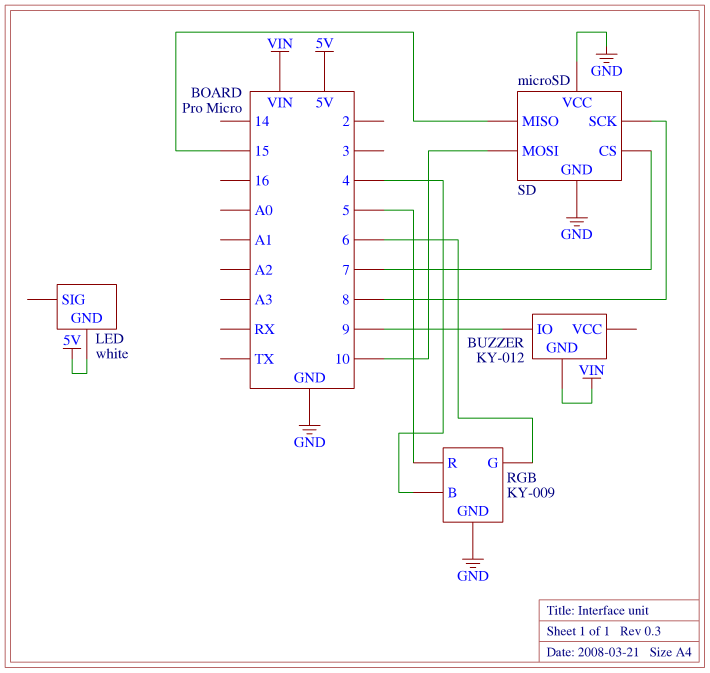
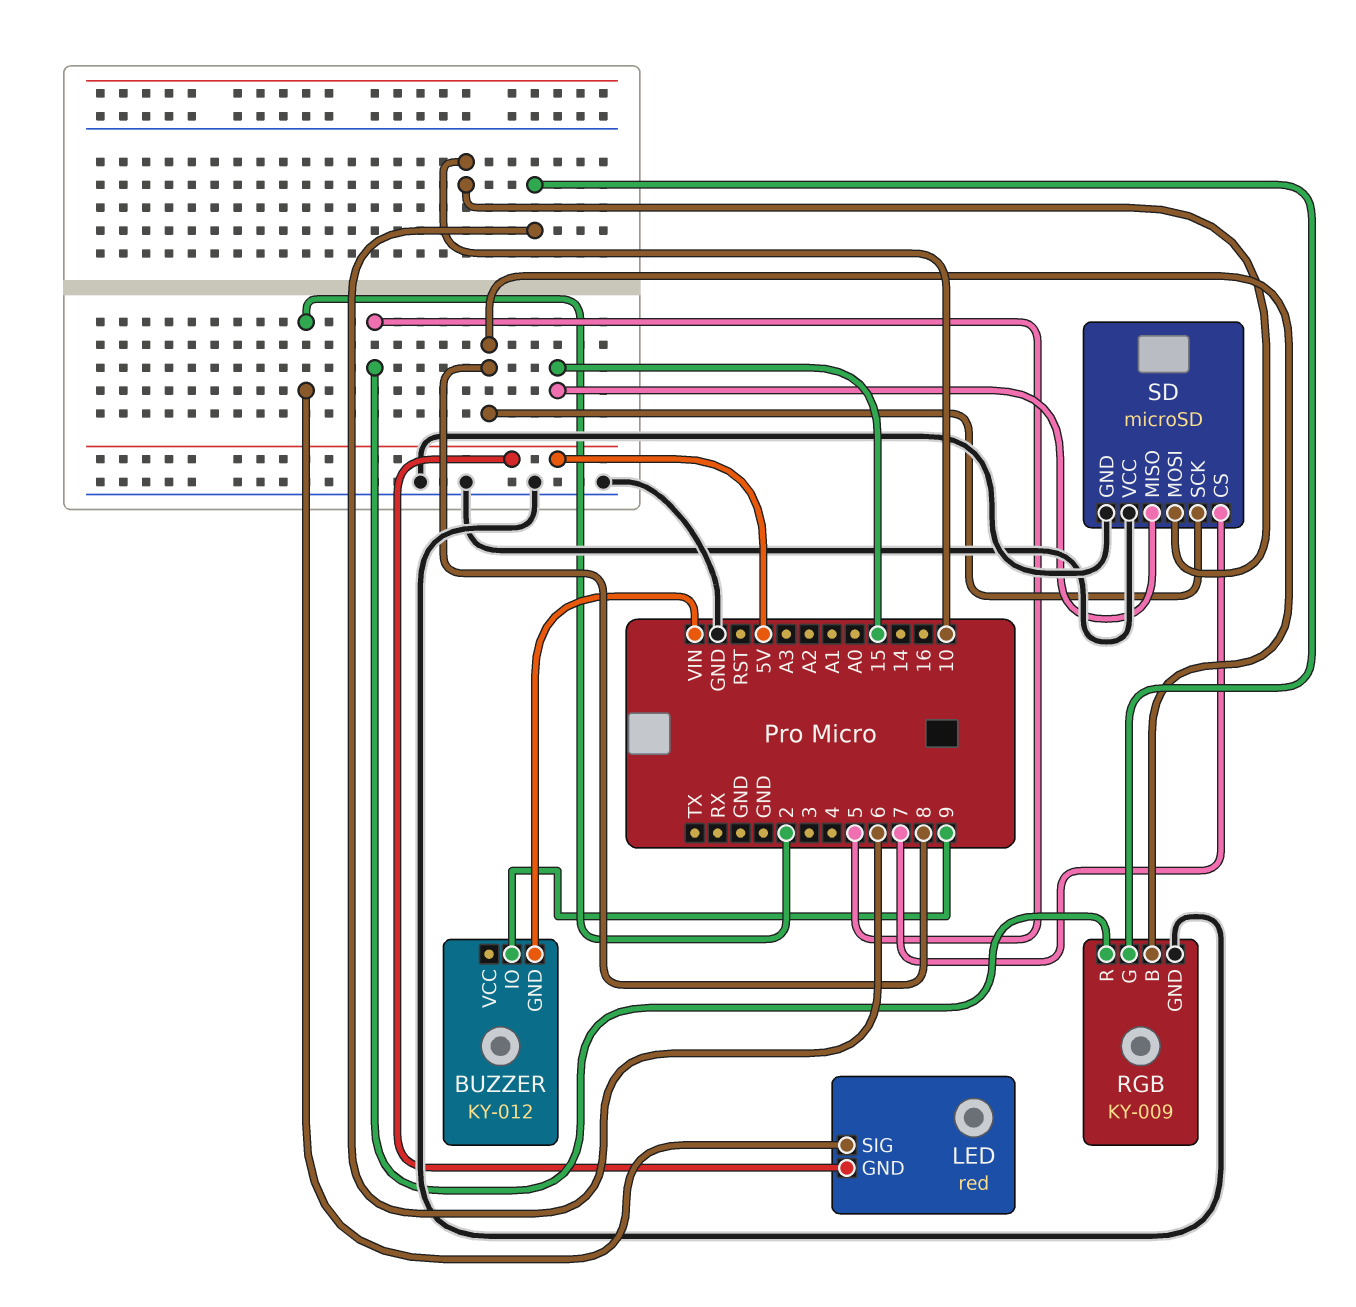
LED: white -> red
LED pin SIG: none -> 2
RGB pin B: 4 -> 8

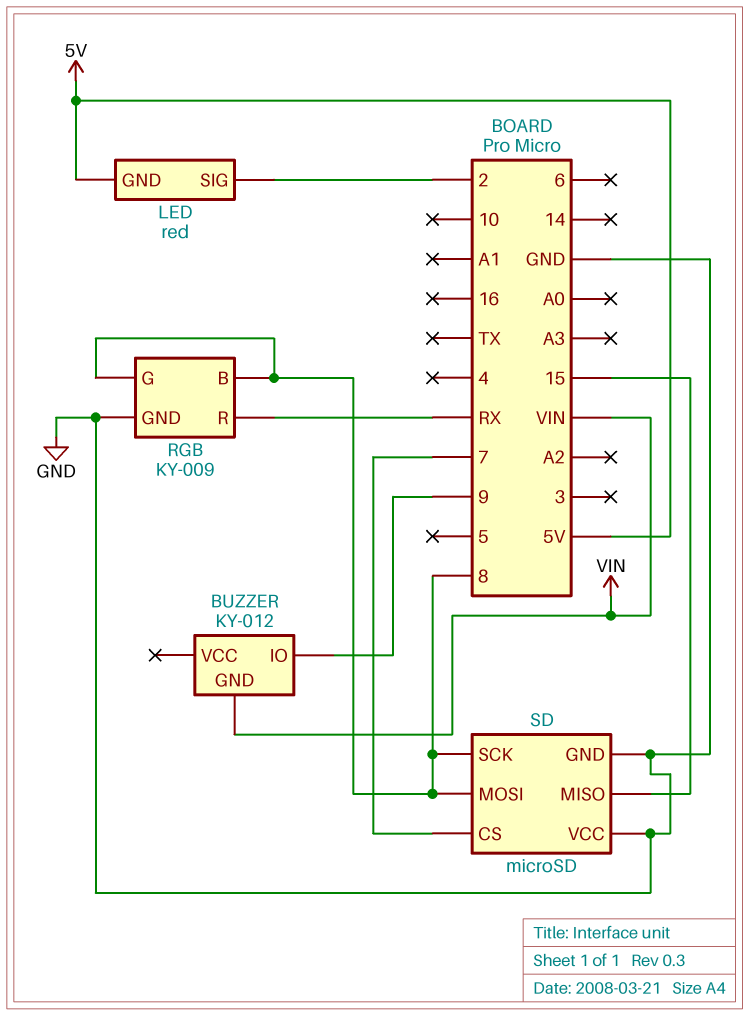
RGB pin G: 6 -> 8
RGB pin R: 5 -> RX
SD pin MOSI: 10 -> 8

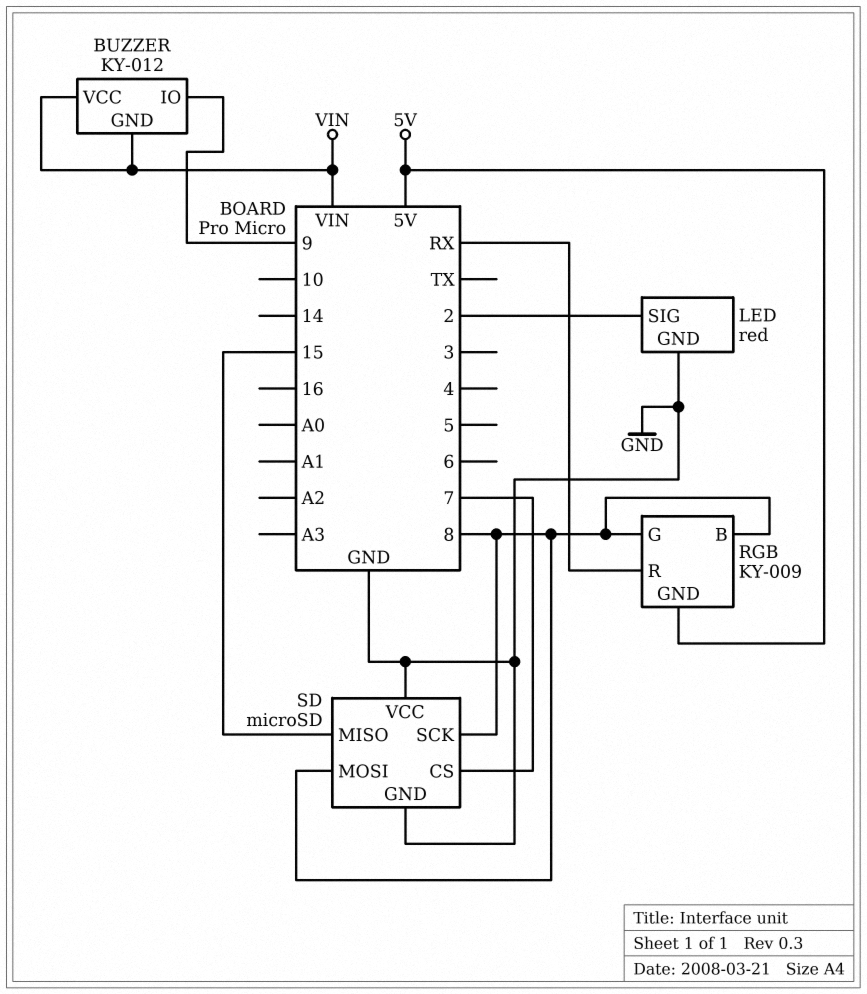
BUZZER pin VCC: none -> VIN
LED pin GND: 5V -> GND
RGB pin GND: GND -> 5V

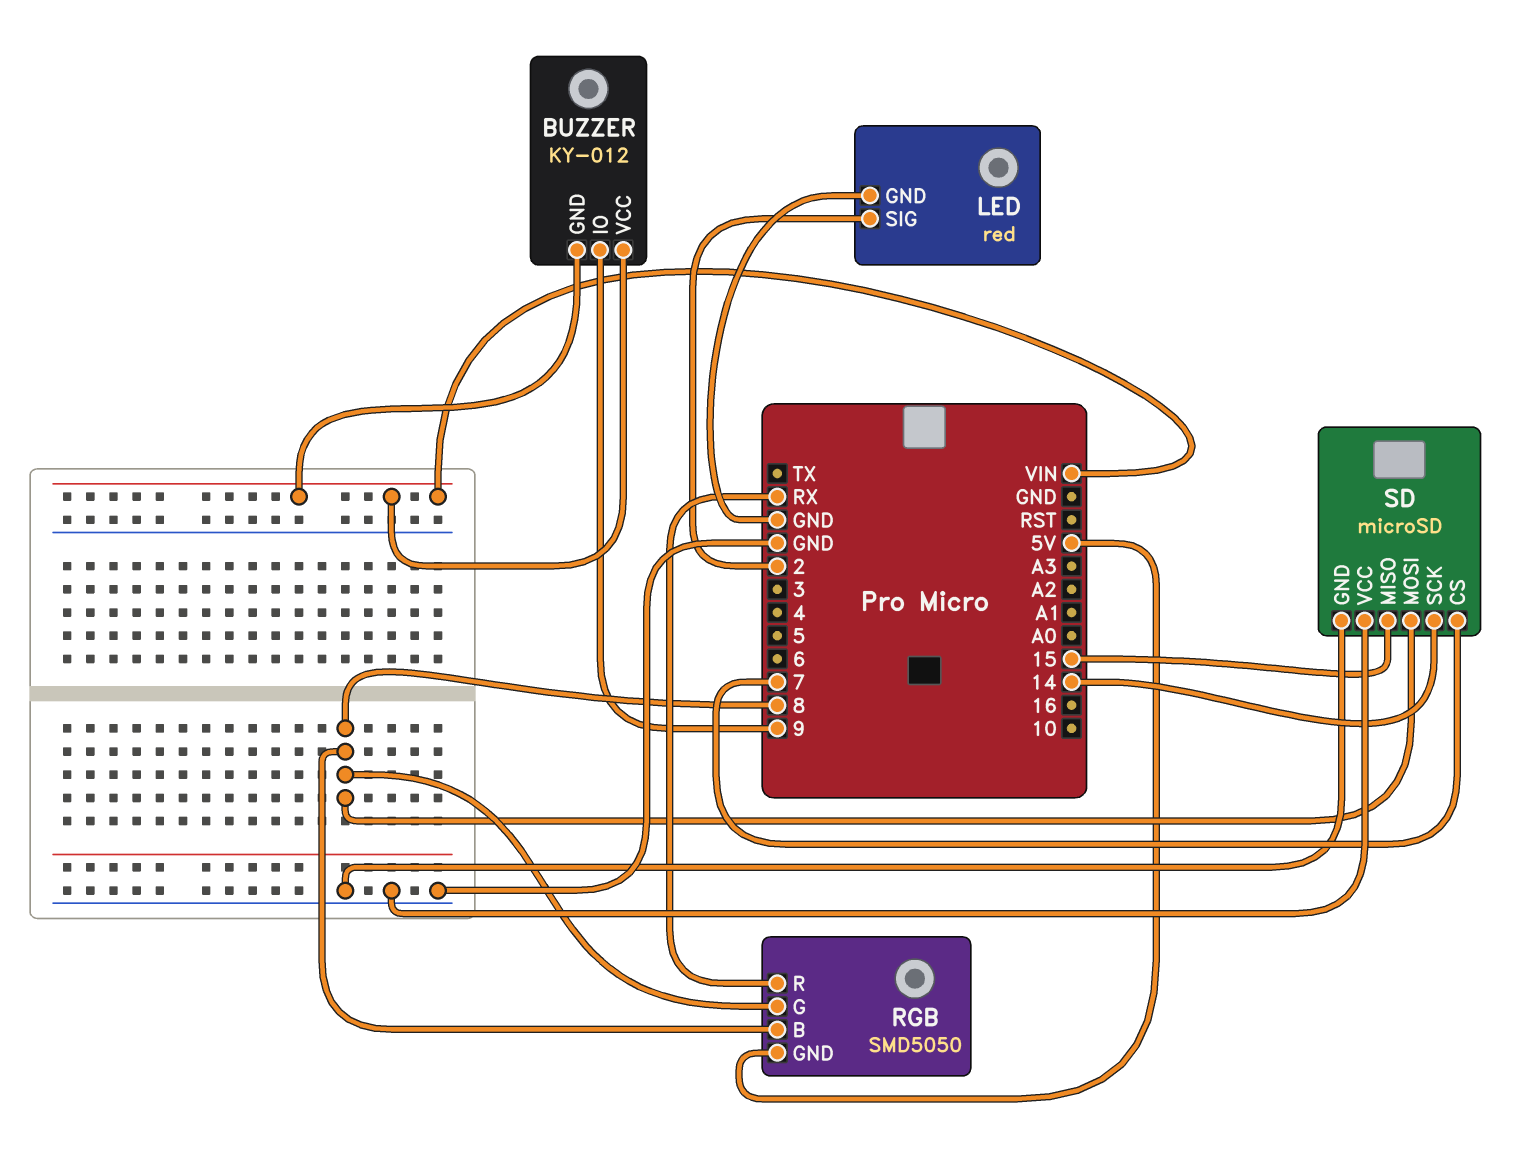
RGB: KY-009 -> SMD5050
SD pin SCK: 8 -> 14

